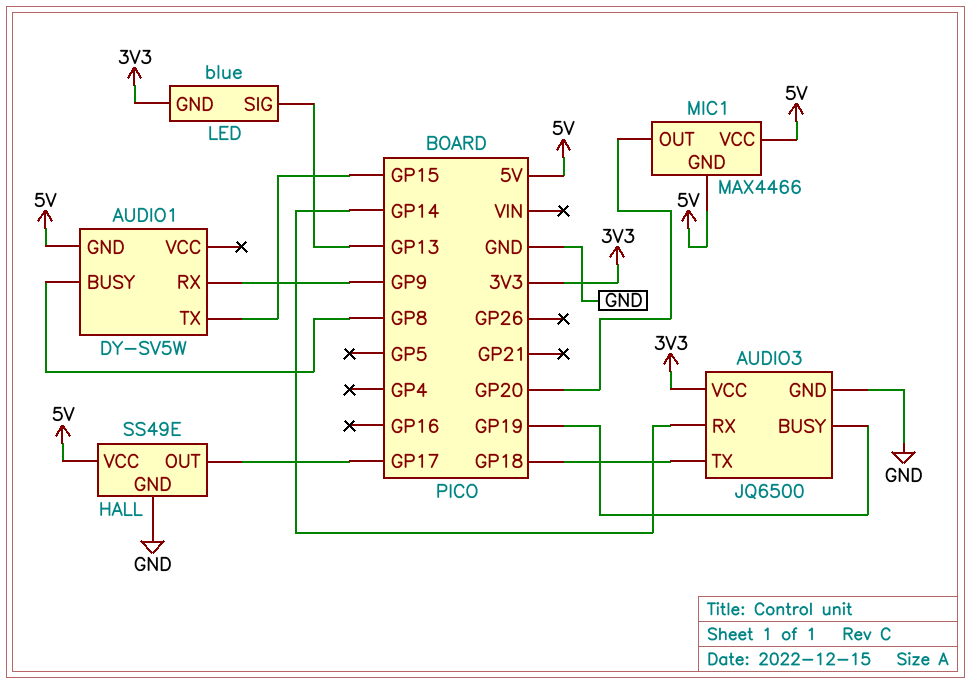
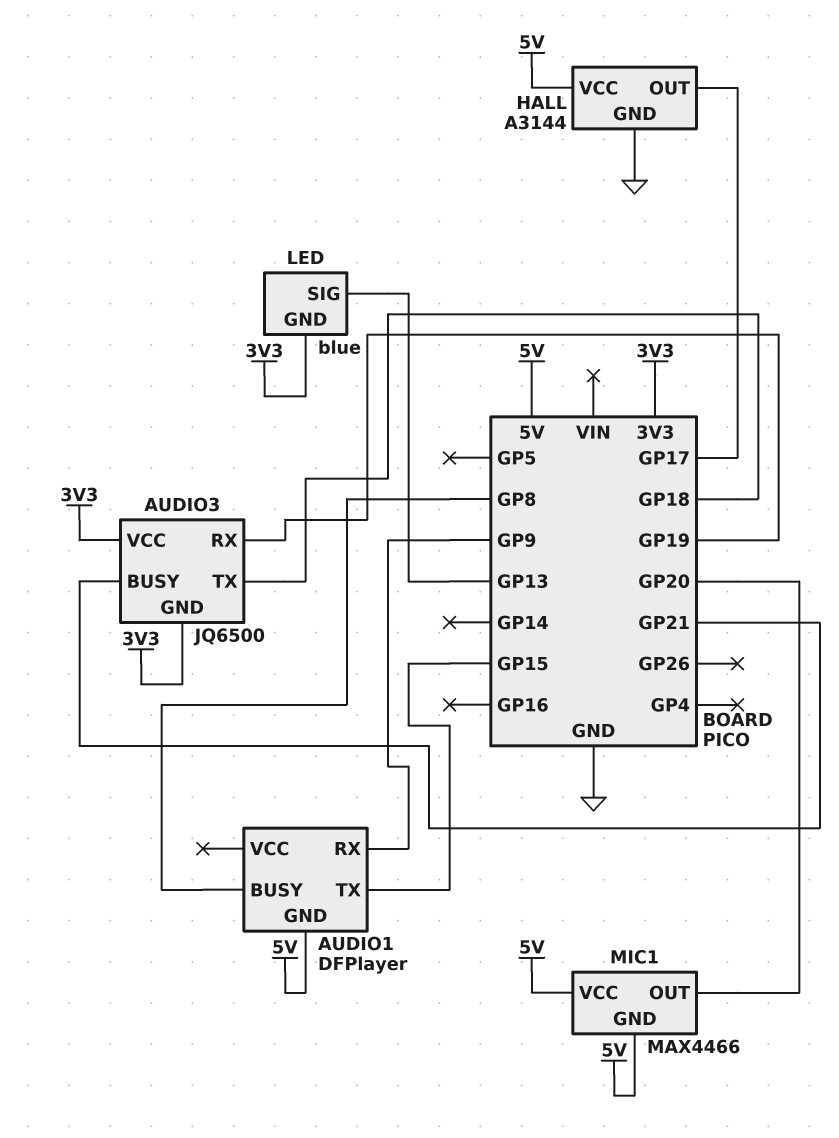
AUDIO1: DY-SV5W -> DFPlayer
AUDIO3 pin BUSY: GP19 -> GP21
AUDIO3 pin GND: GND -> 3V3
AUDIO3 pin RX: GP14 -> GP19
HALL: SS49E -> A3144

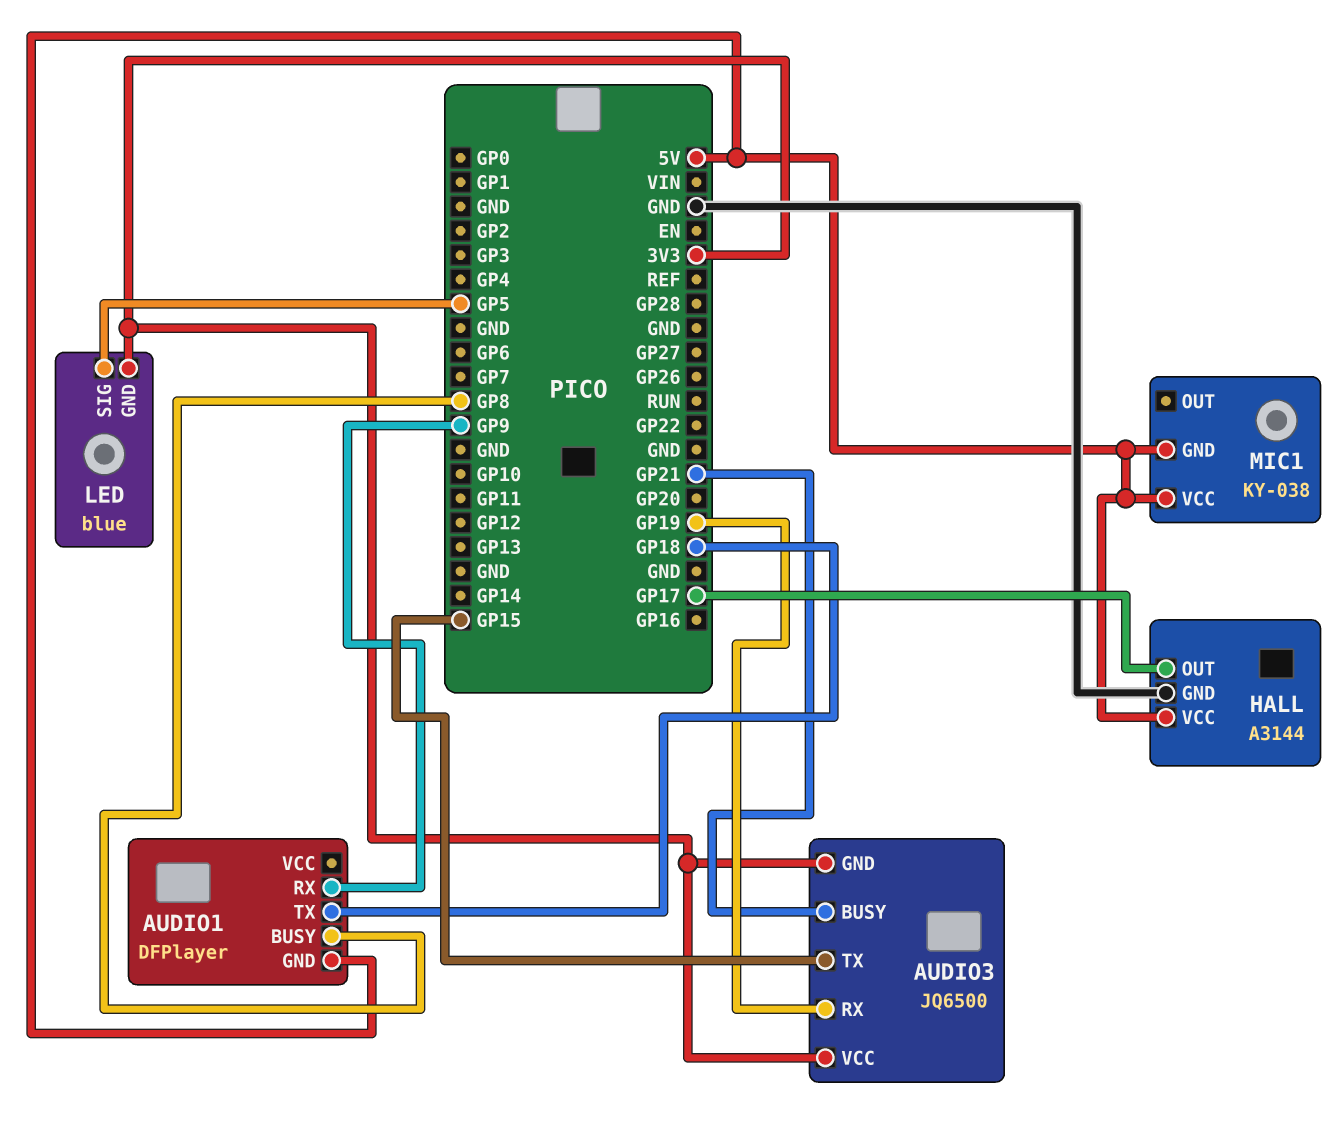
AUDIO1 pin TX: GP15 -> GP18
AUDIO3 pin TX: GP18 -> GP15
LED pin SIG: GP13 -> GP5
MIC1: MAX4466 -> KY-038
MIC1 pin OUT: GP20 -> none

